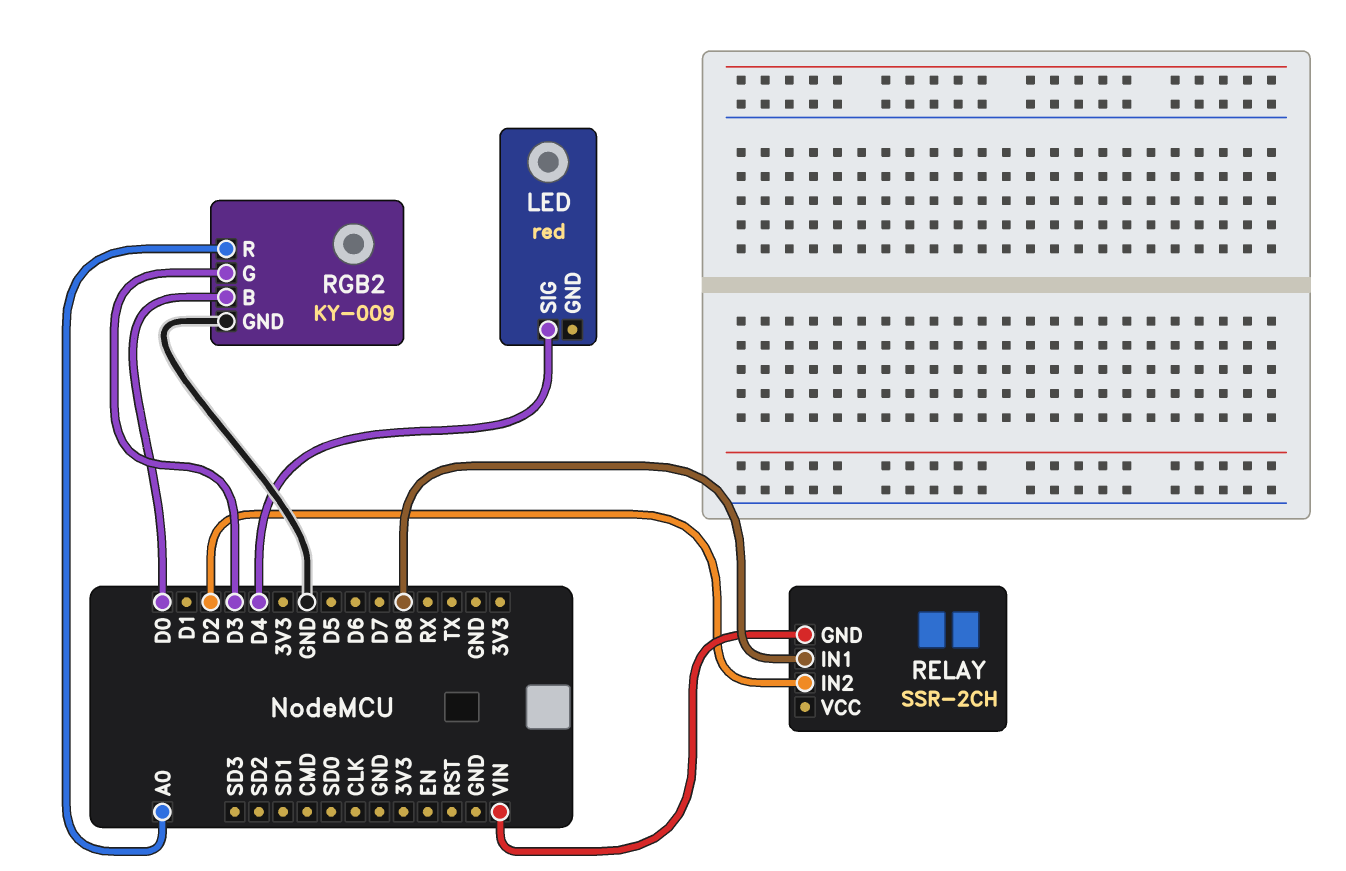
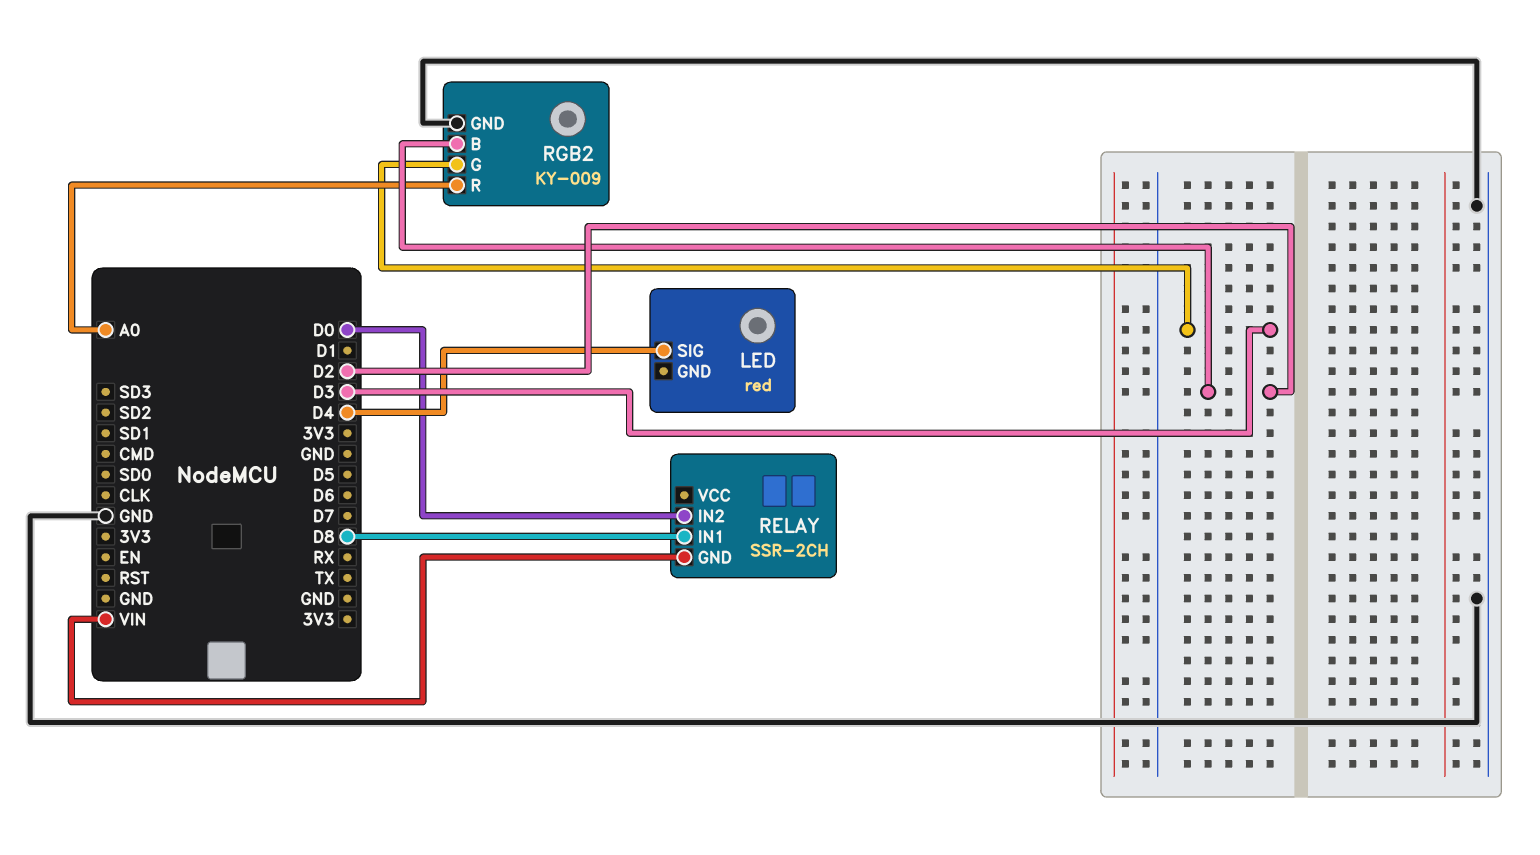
RELAY pin IN2: D2 -> D0
RGB2 pin B: D0 -> D2

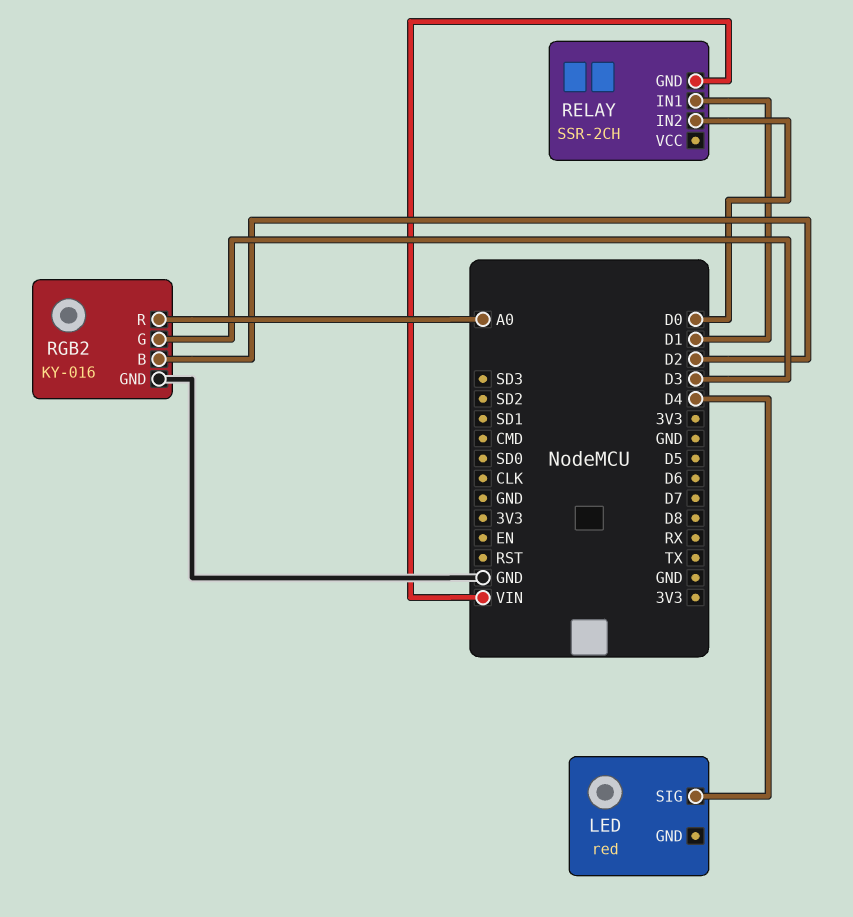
RELAY pin IN1: D8 -> D1
RGB2: KY-009 -> KY-016

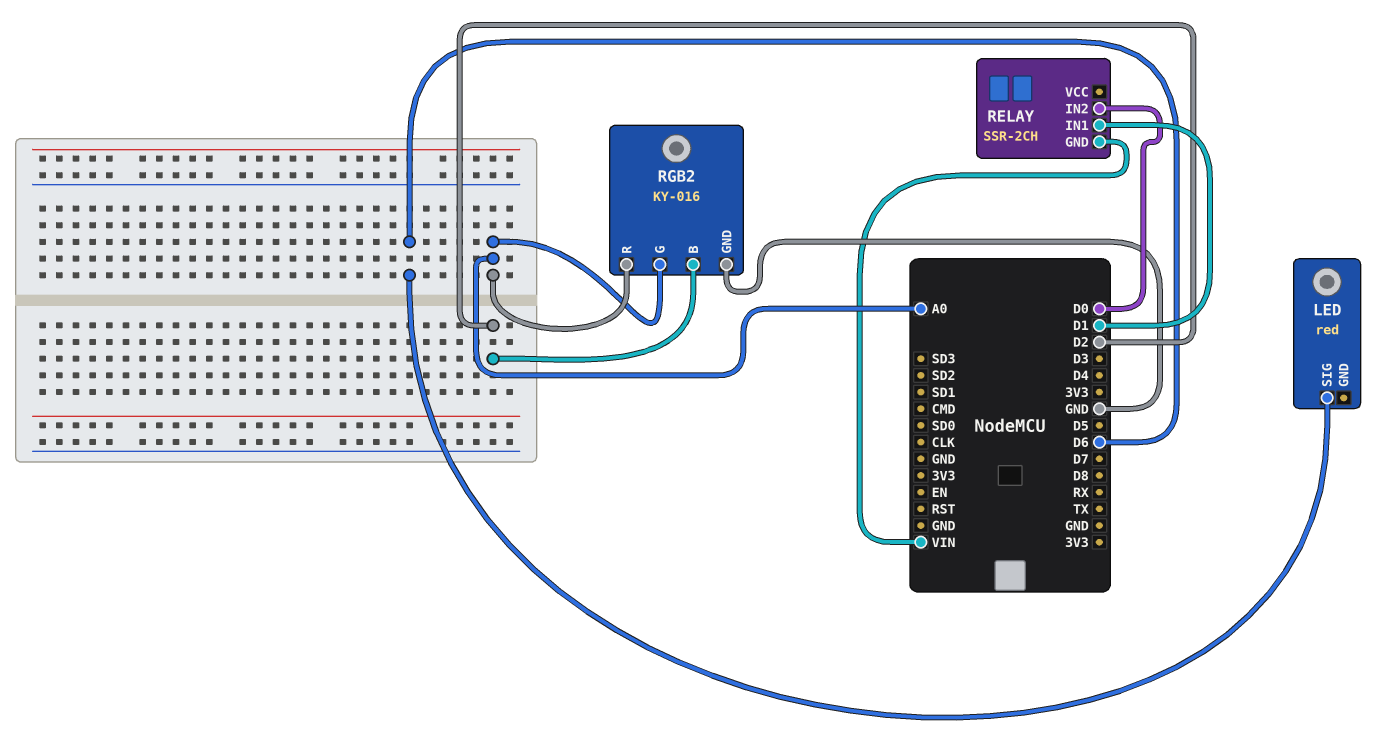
LED pin SIG: D4 -> D6
RGB2 pin G: D3 -> A0

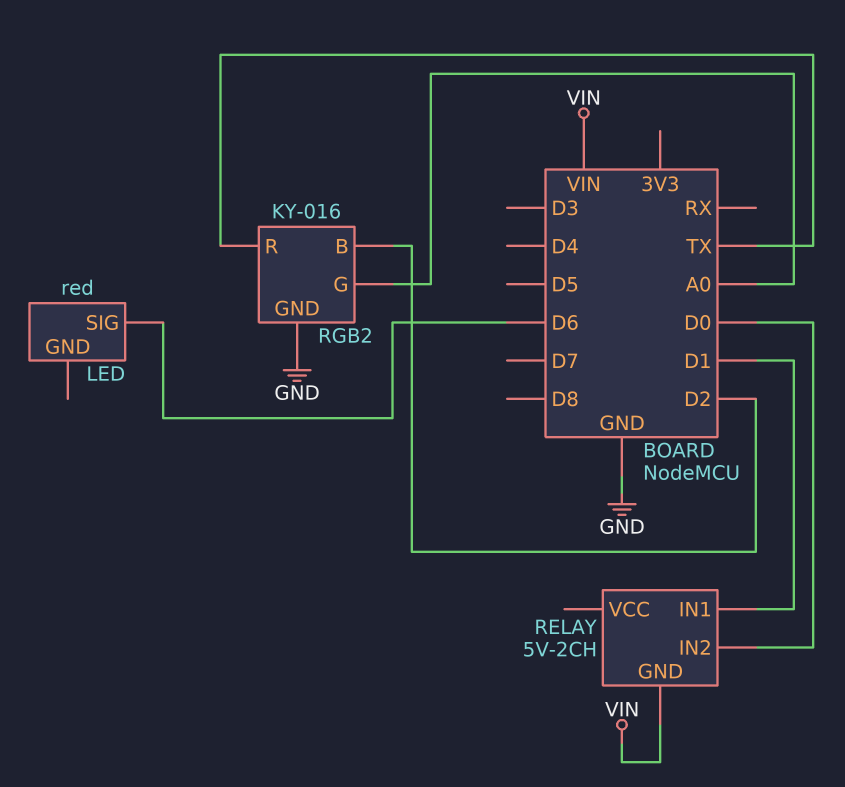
RELAY: SSR-2CH -> 5V-2CH
RGB2 pin R: A0 -> TX

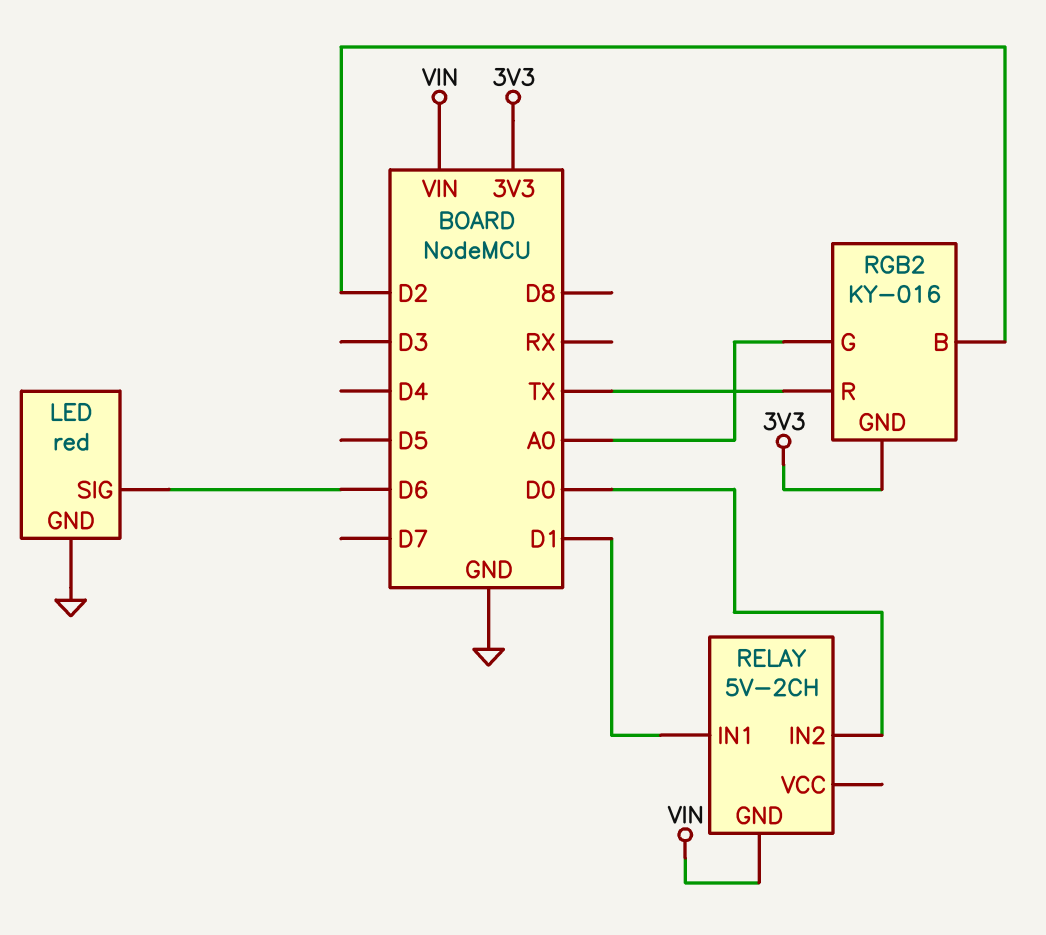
LED pin GND: none -> GND
RGB2 pin GND: GND -> 3V3

